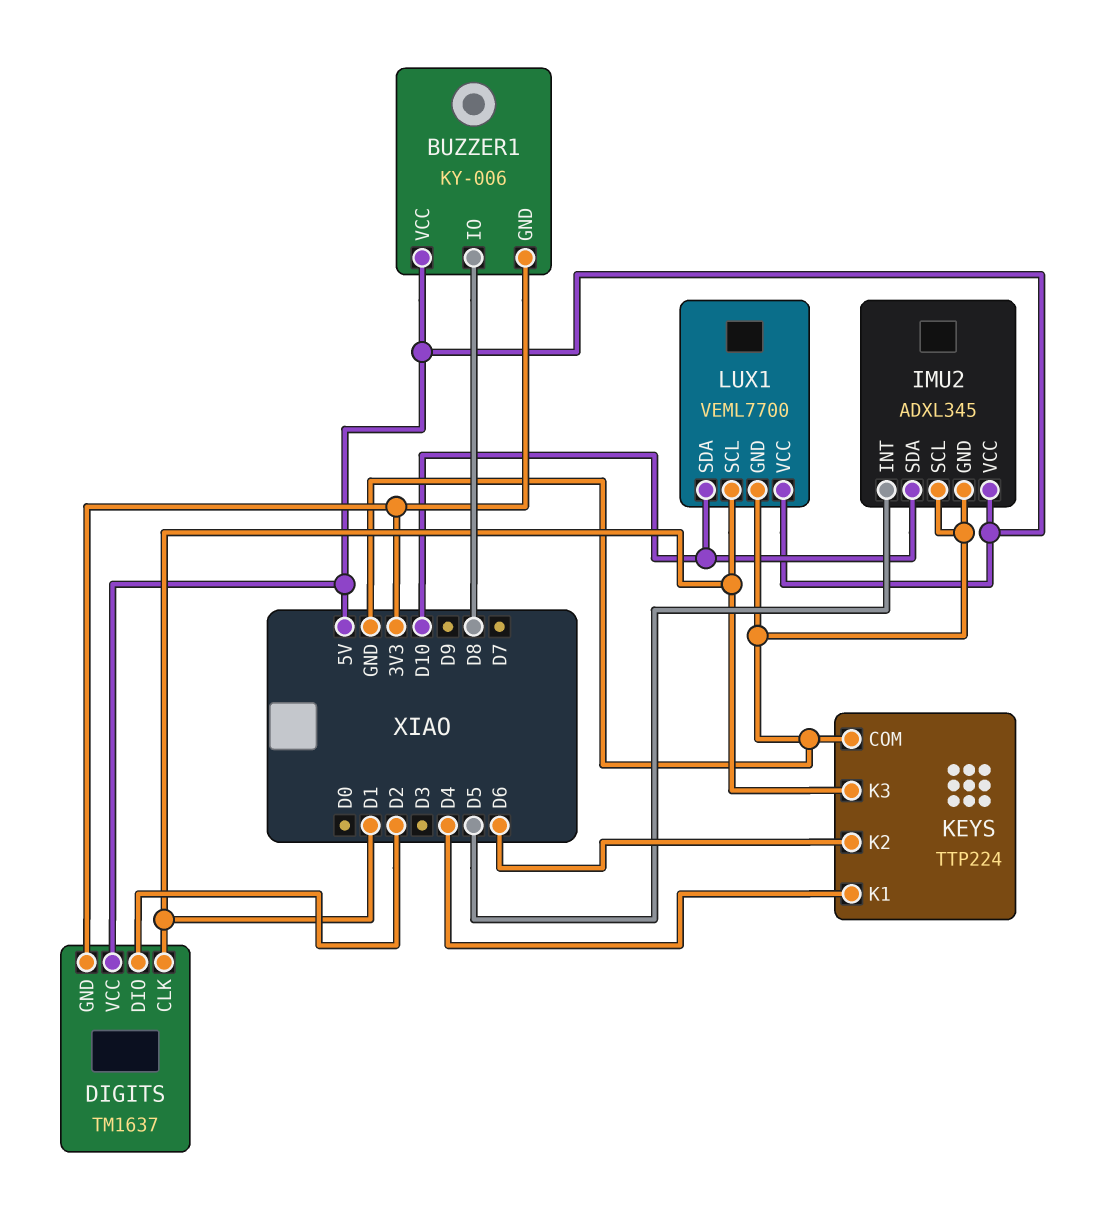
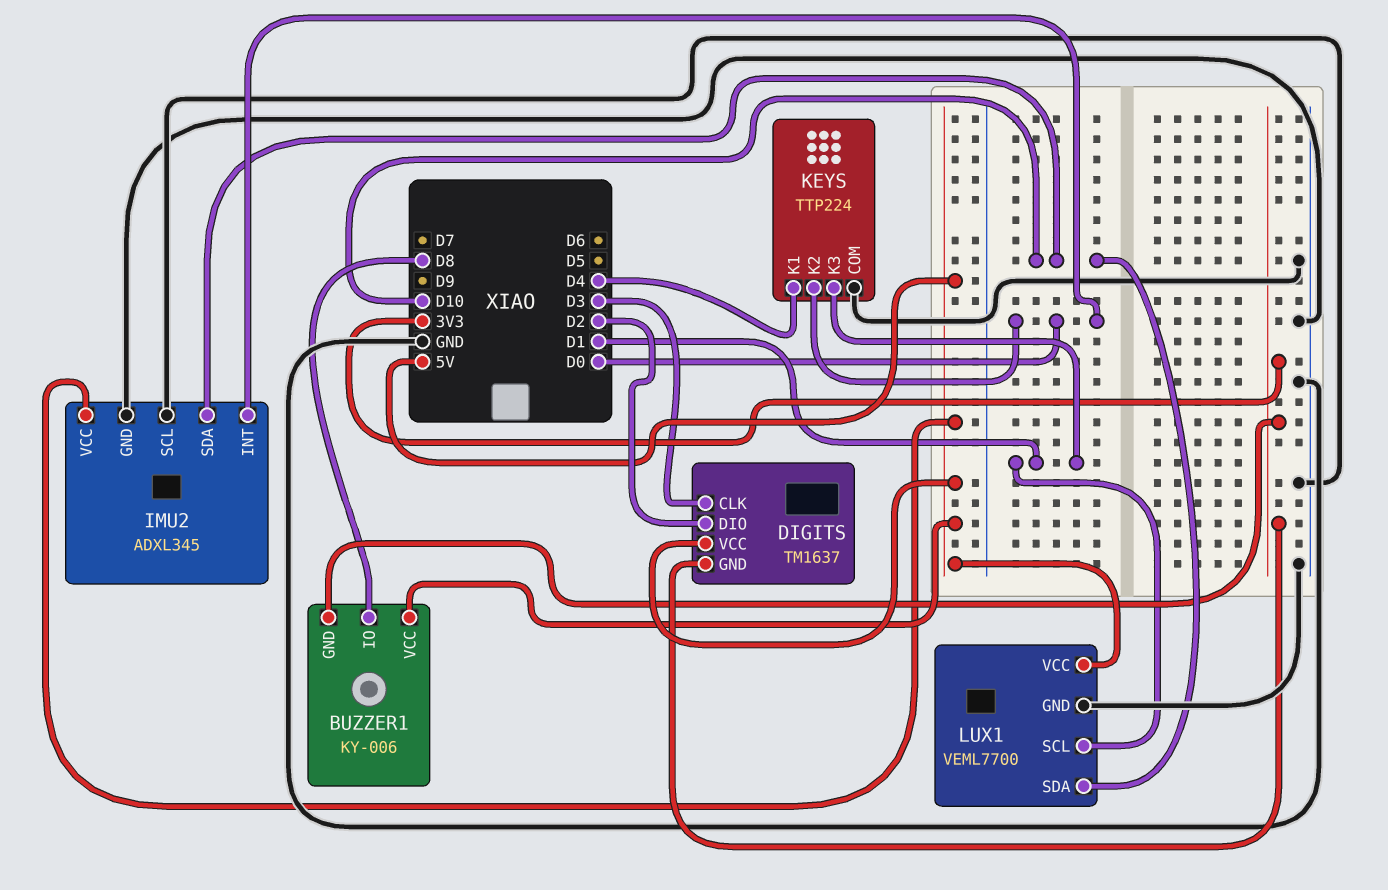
DIGITS pin CLK: D1 -> D3
IMU2 pin INT: D5 -> D0
KEYS pin K2: D6 -> D0

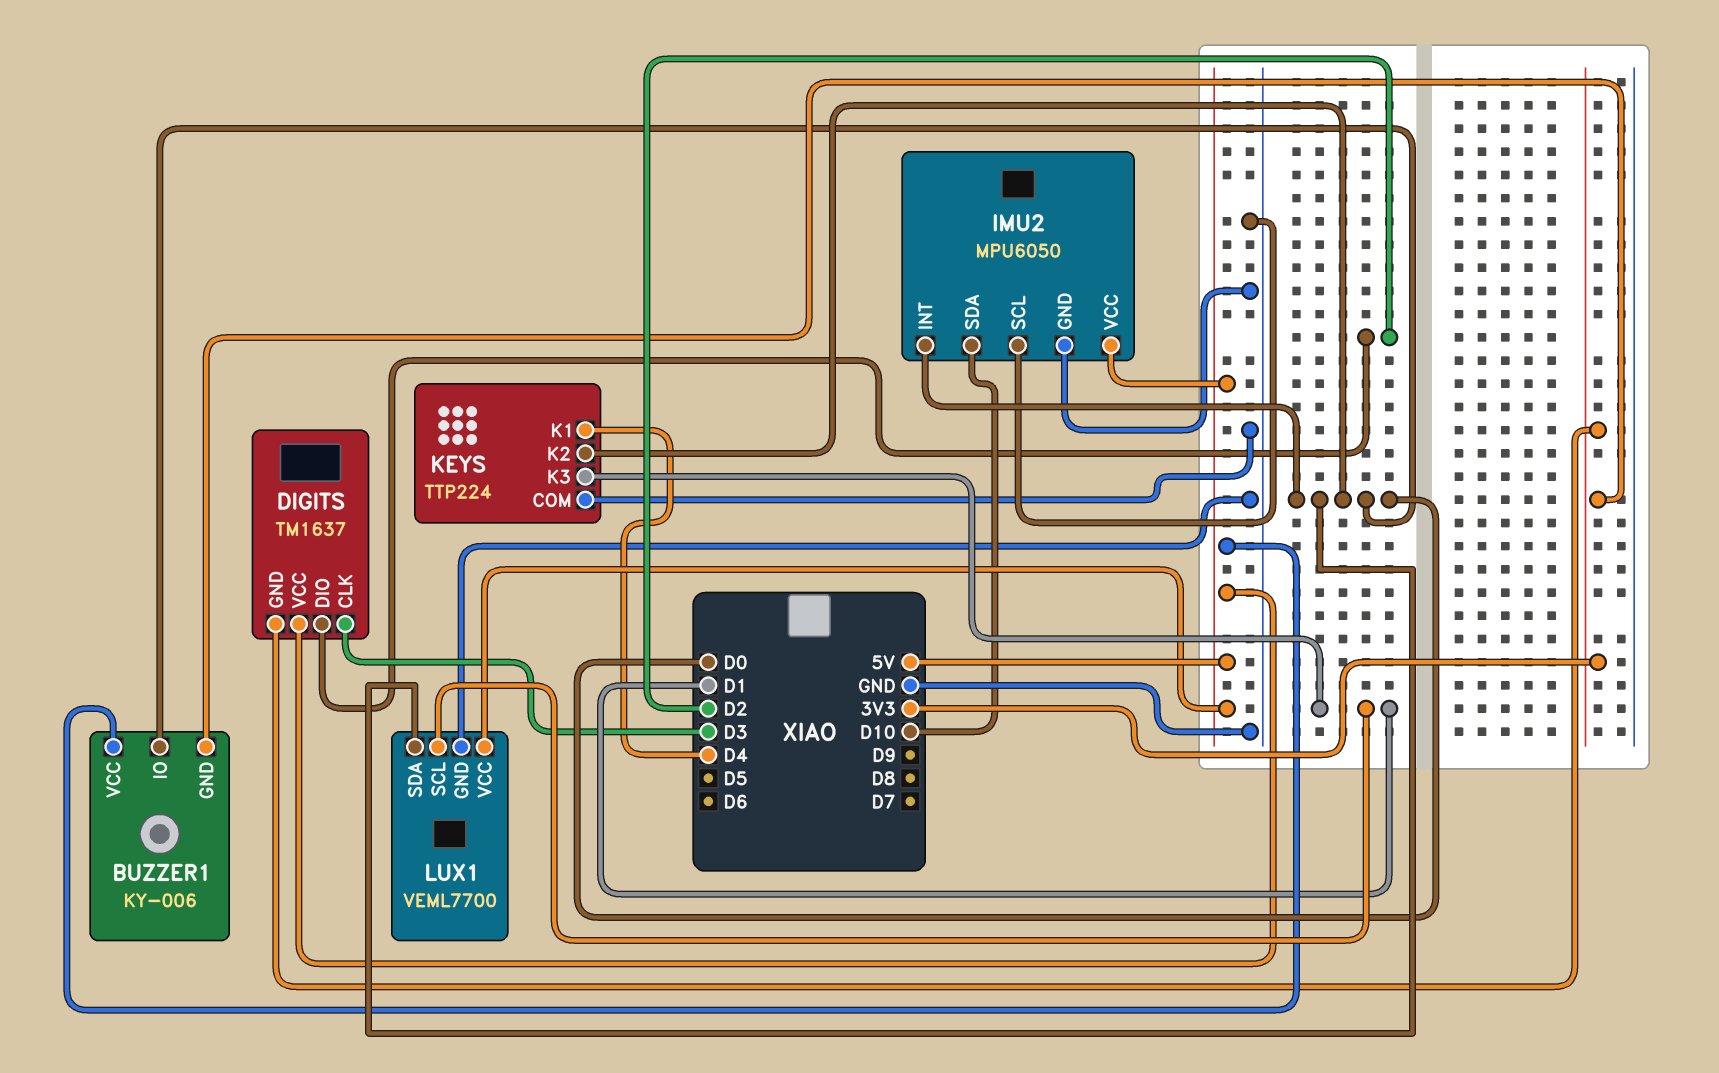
BUZZER1 pin IO: D8 -> D0
IMU2: ADXL345 -> MPU6050
LUX1 pin SDA: D10 -> D0

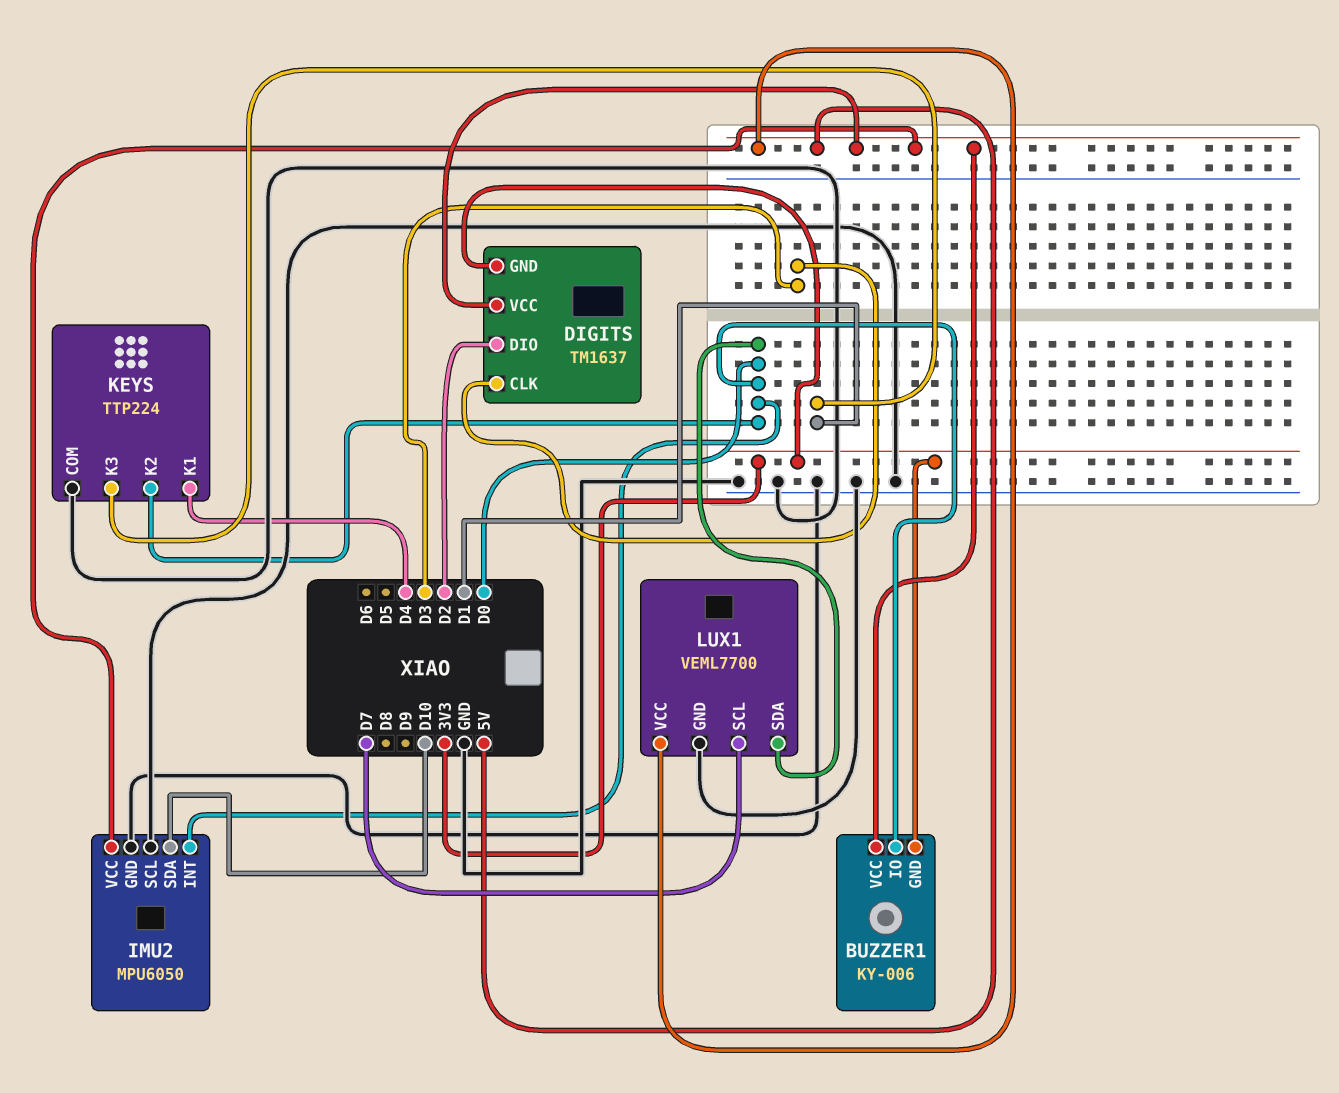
LUX1 pin SCL: D1 -> D7

